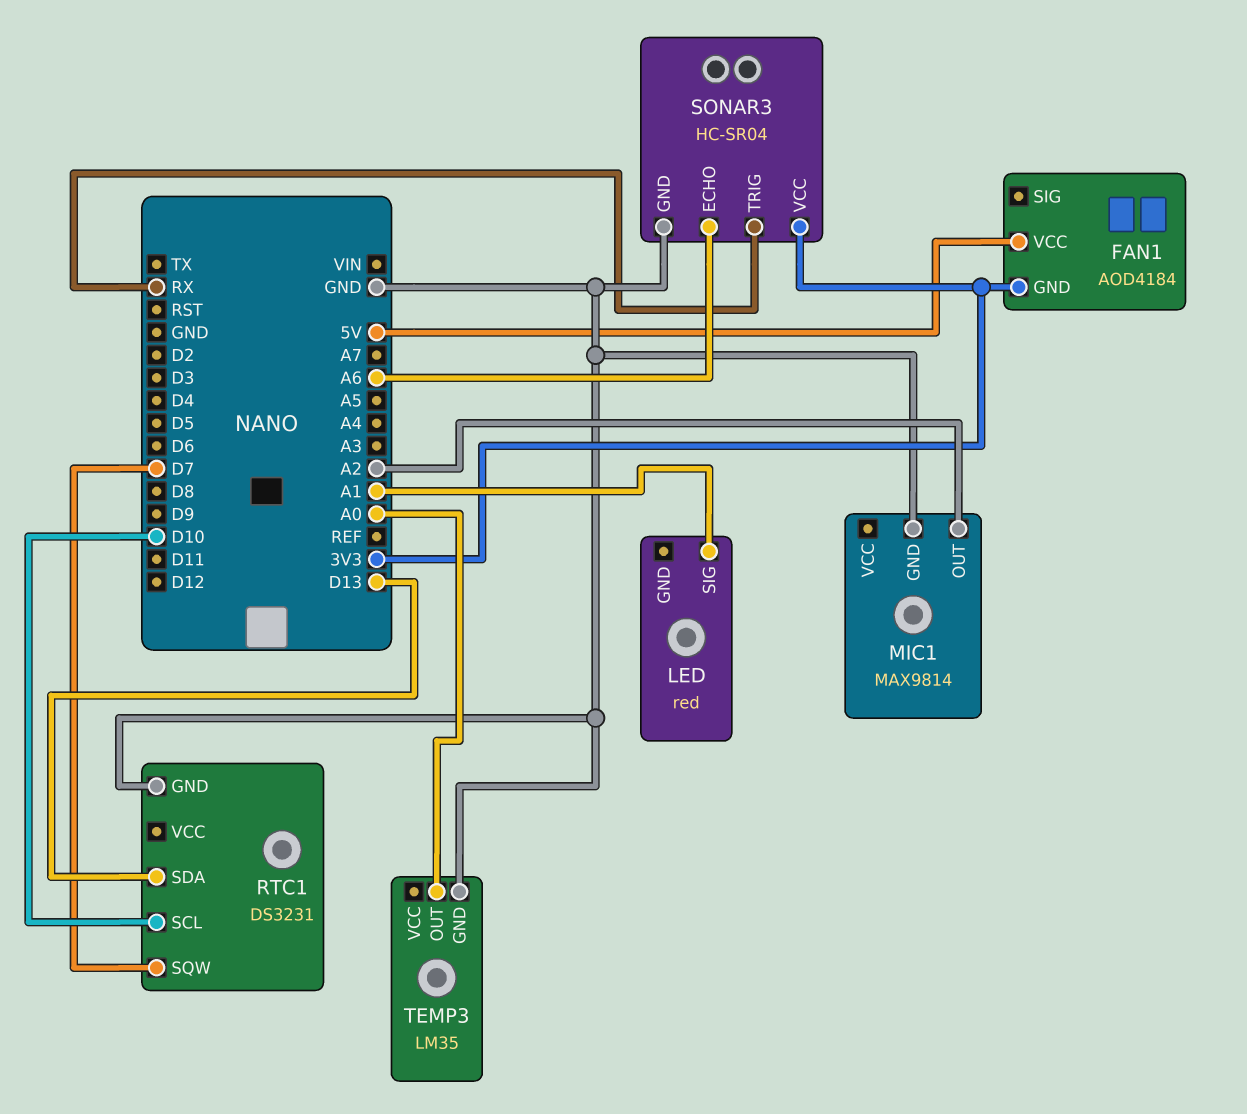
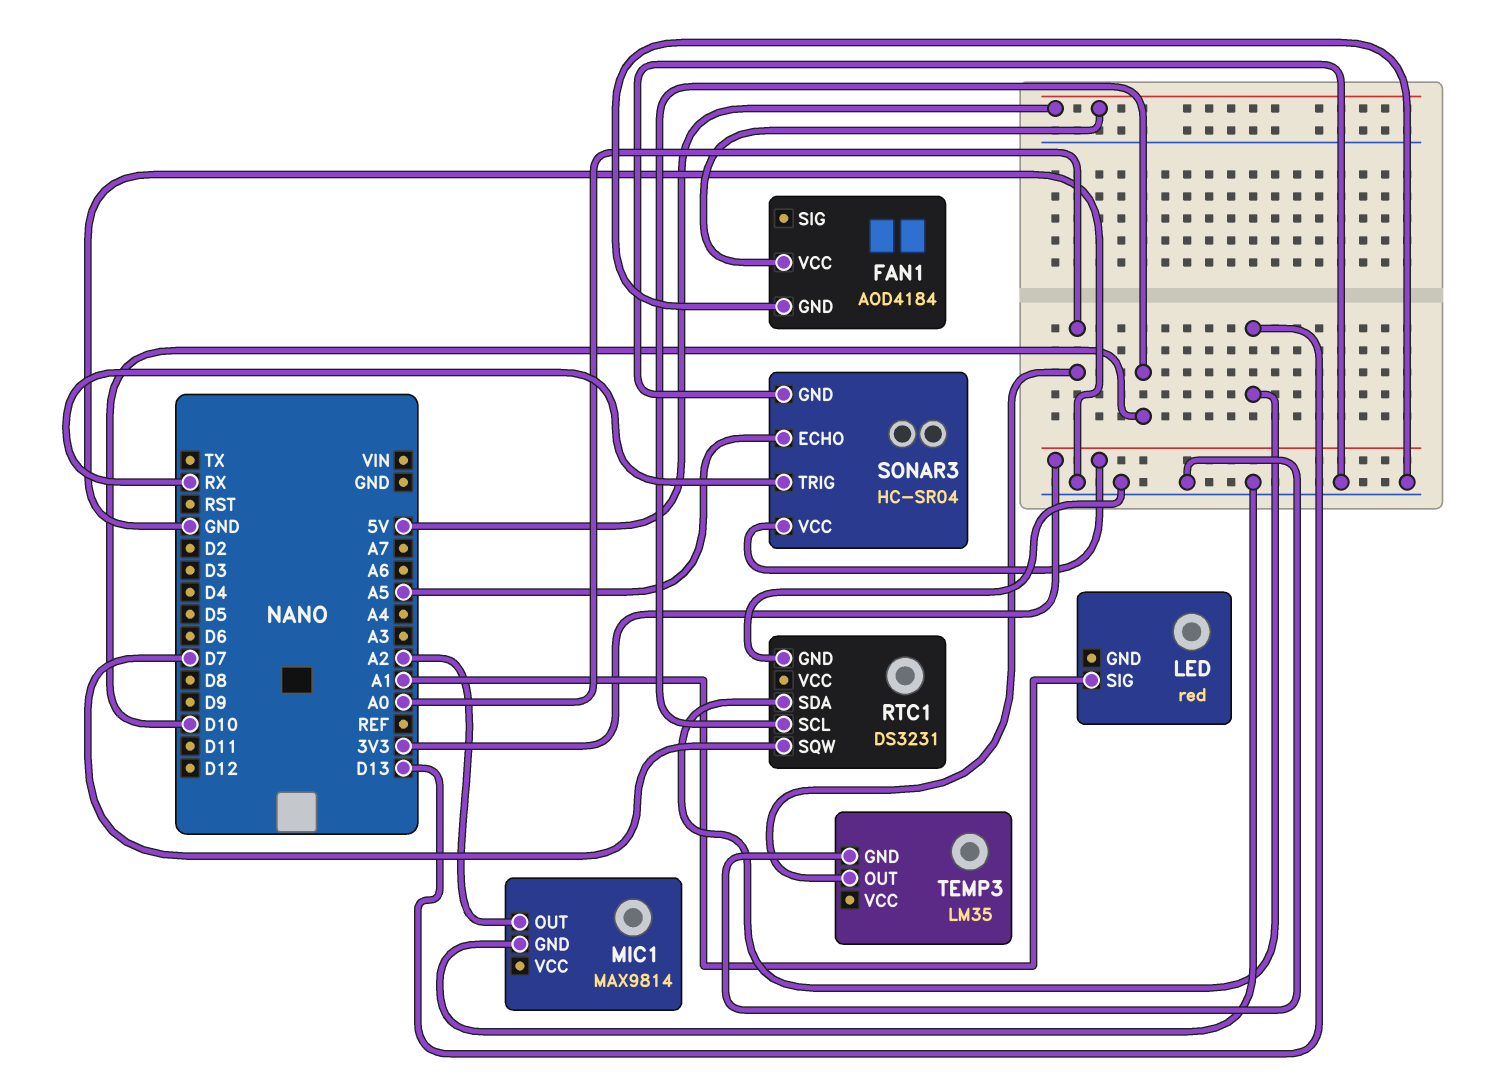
FAN1 pin GND: 3V3 -> GND
SONAR3 pin ECHO: A6 -> A5

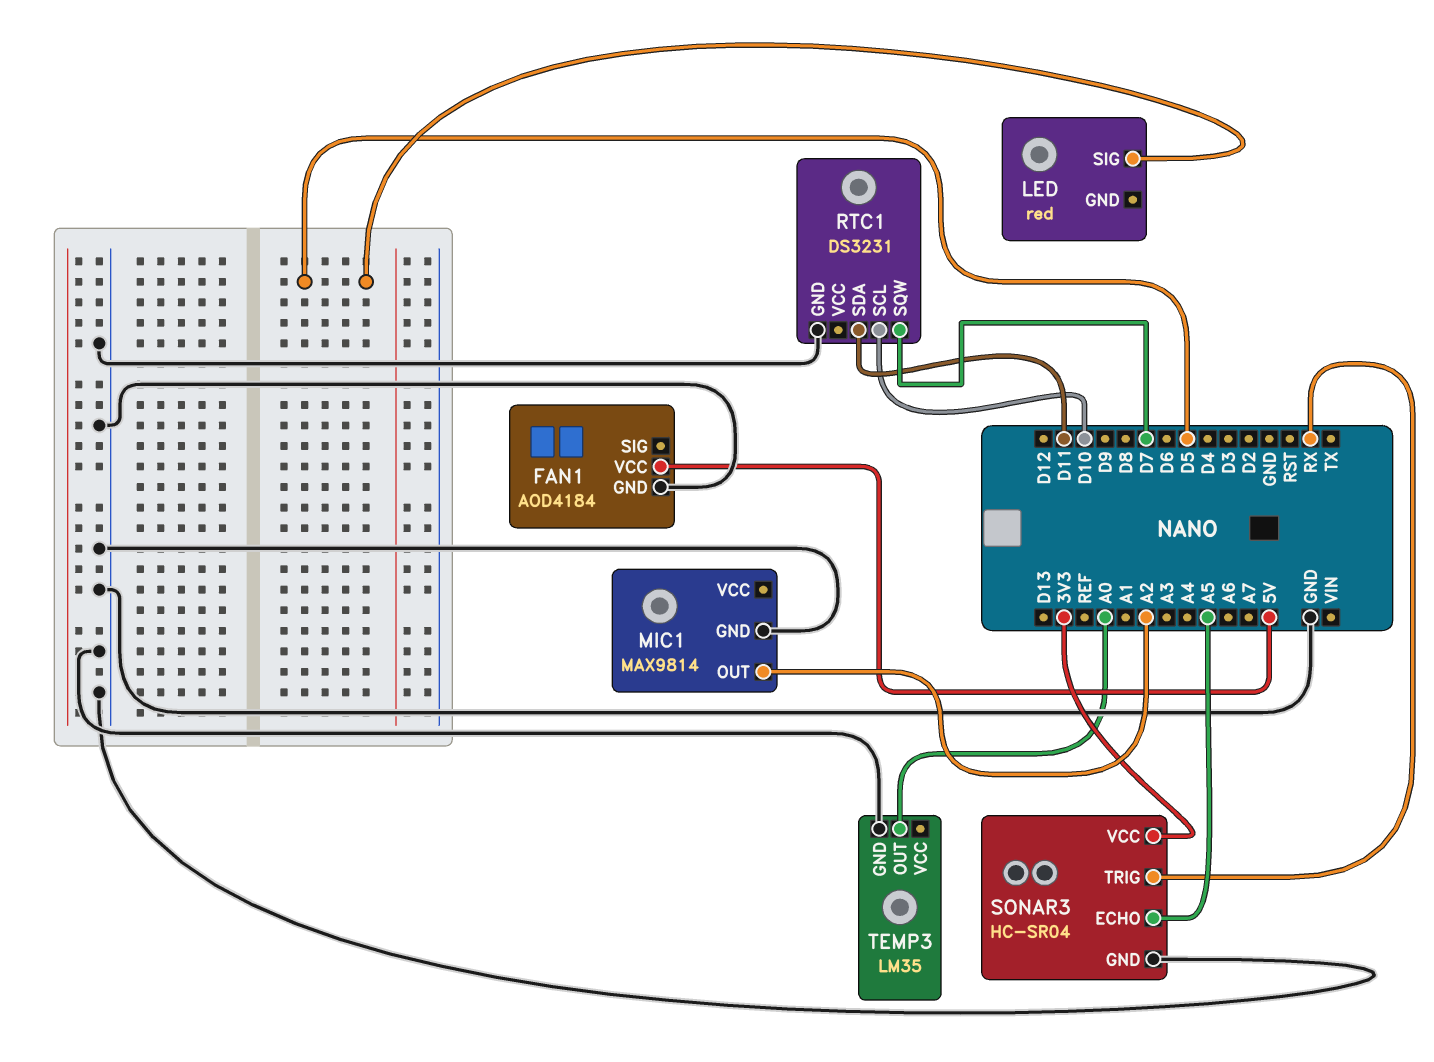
LED pin SIG: A1 -> D5
RTC1 pin SDA: D13 -> D11

